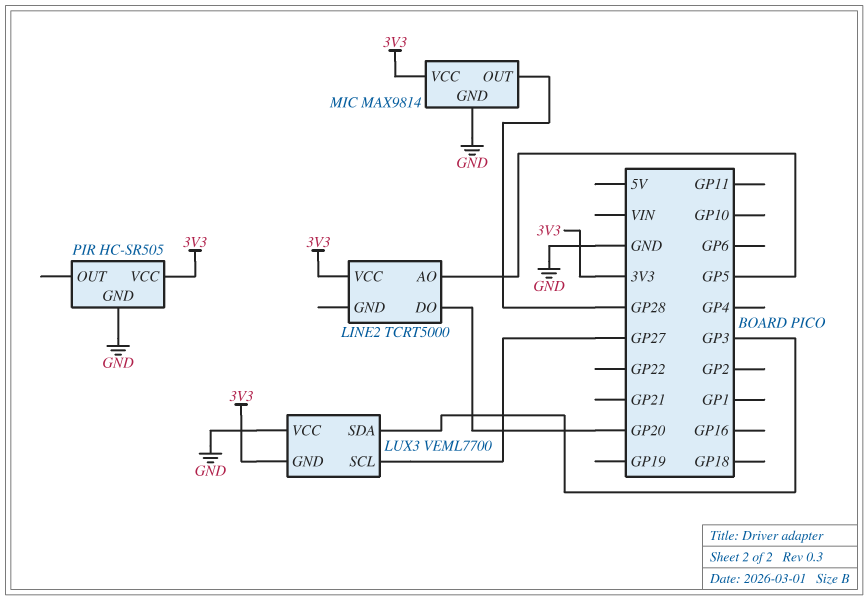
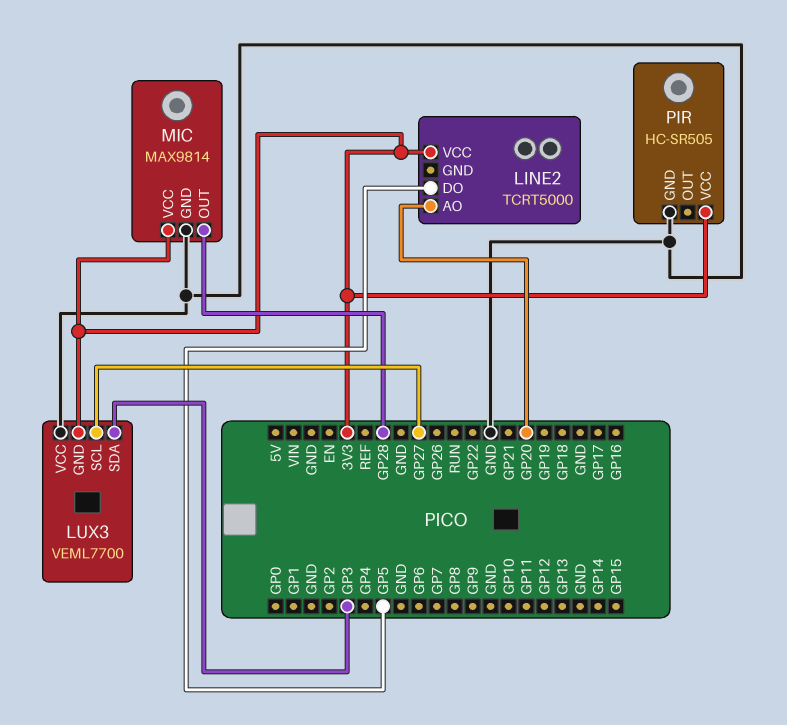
LINE2 pin AO: GP5 -> GP20
LINE2 pin DO: GP20 -> GP5

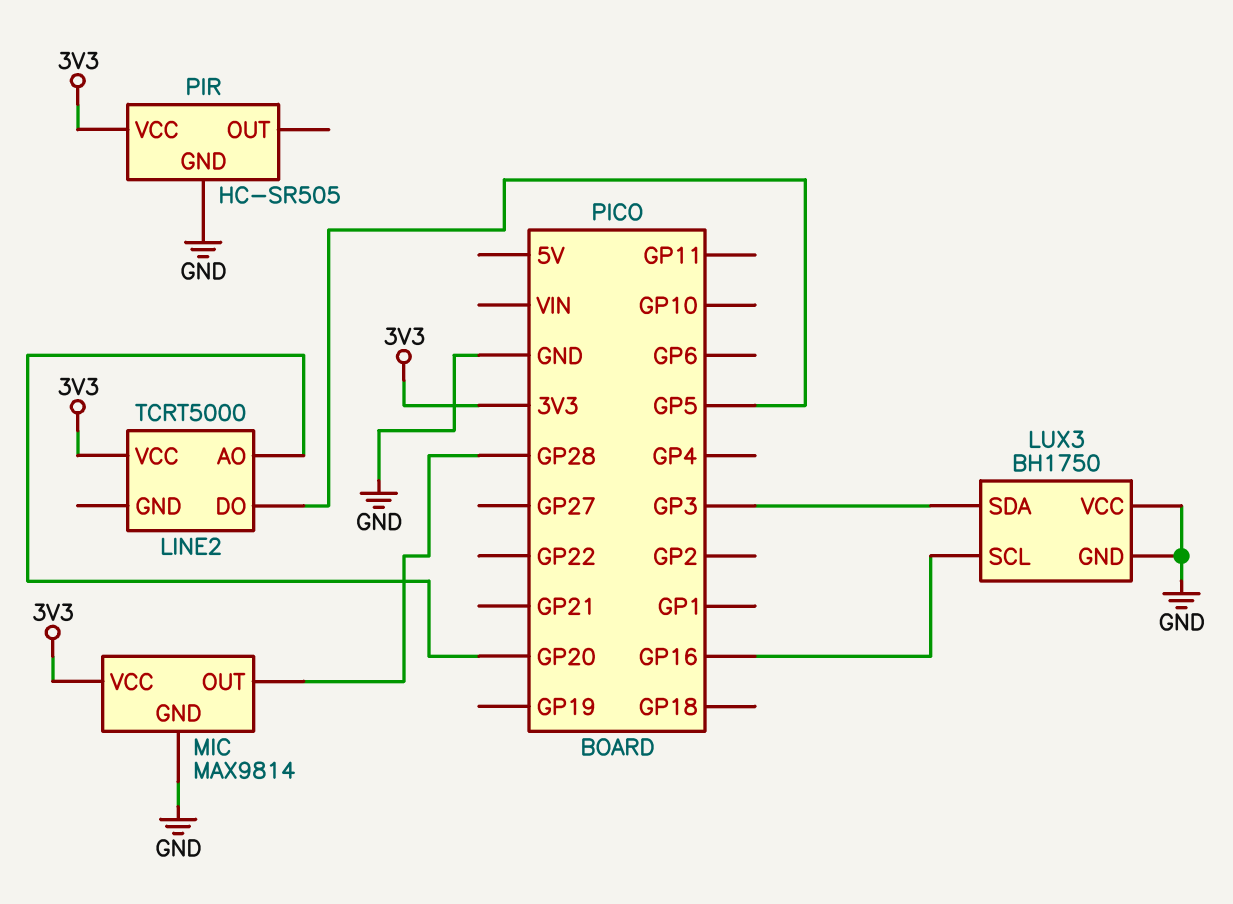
LUX3: VEML7700 -> BH1750
LUX3 pin GND: 3V3 -> GND
LUX3 pin SCL: GP27 -> GP16

